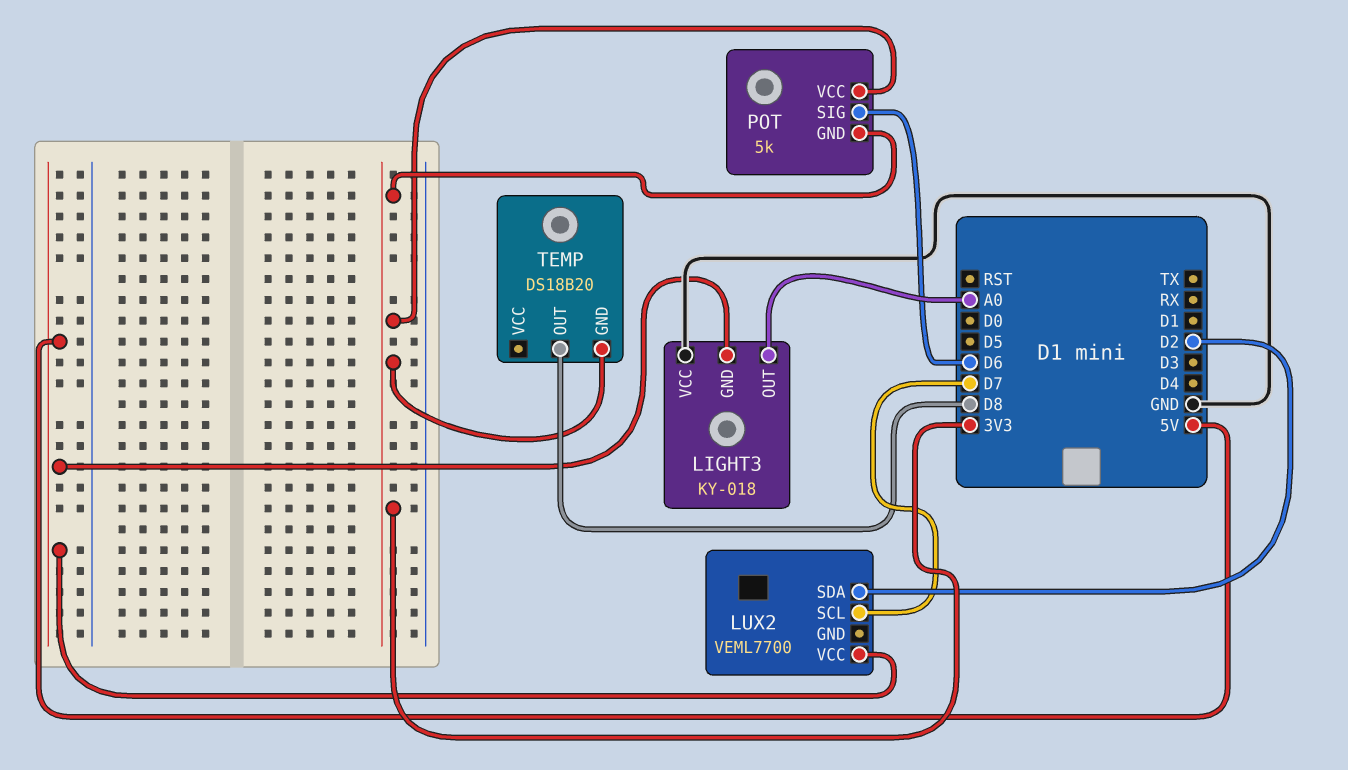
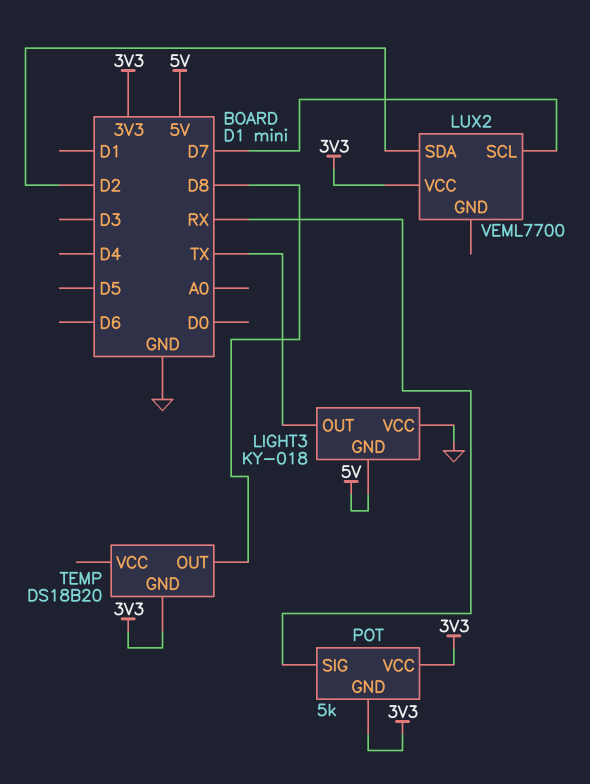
LIGHT3 pin OUT: A0 -> TX
LUX2 pin VCC: 5V -> 3V3
POT pin SIG: D6 -> RX

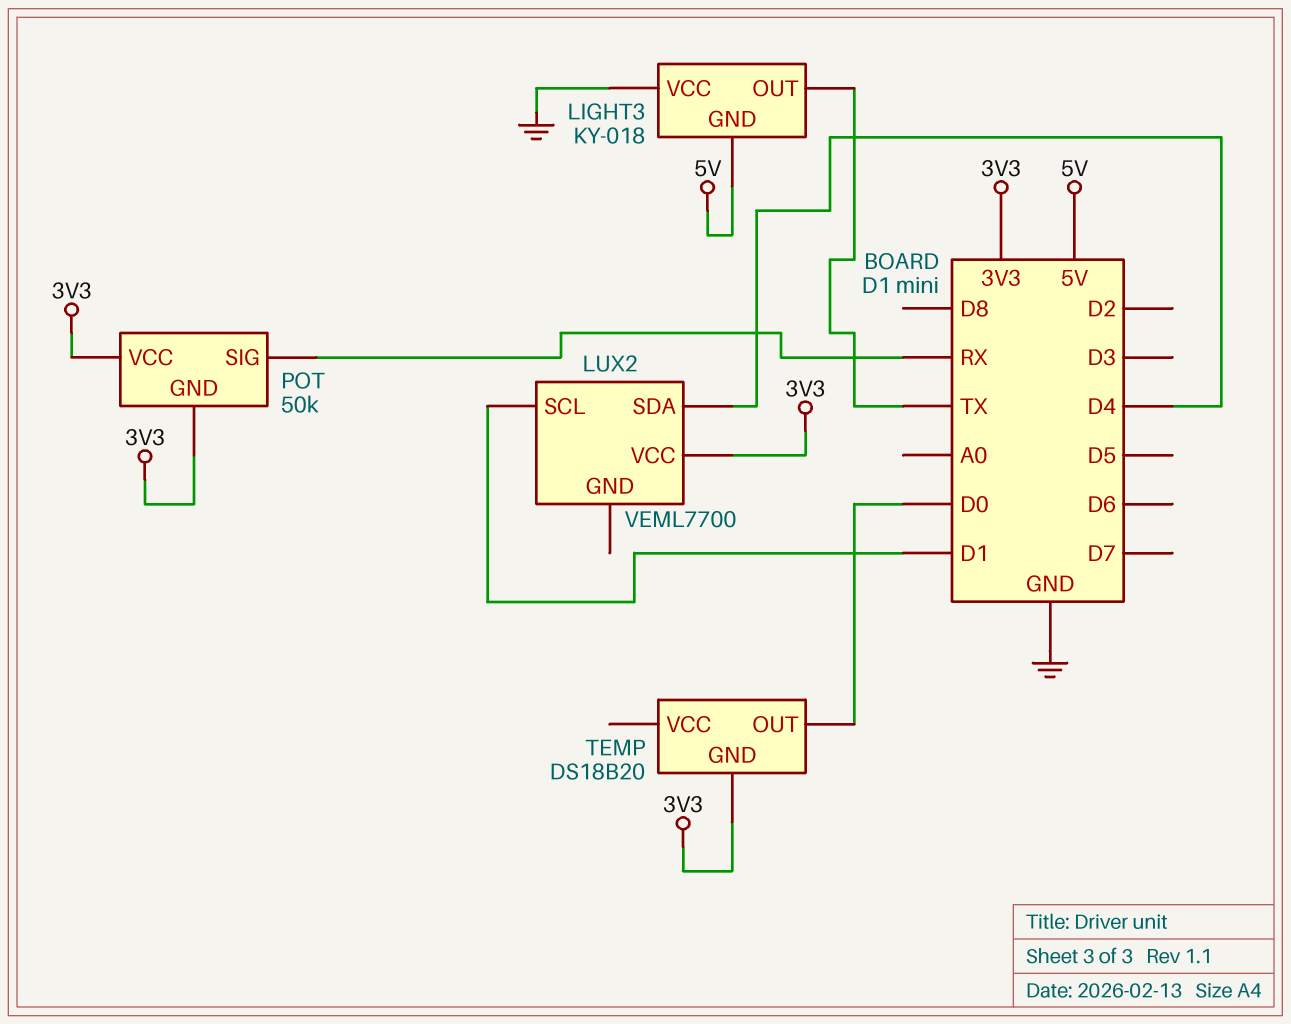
LUX2 pin SCL: D7 -> D1
LUX2 pin SDA: D2 -> D4
POT: 5k -> 50k
TEMP pin OUT: D8 -> D0

